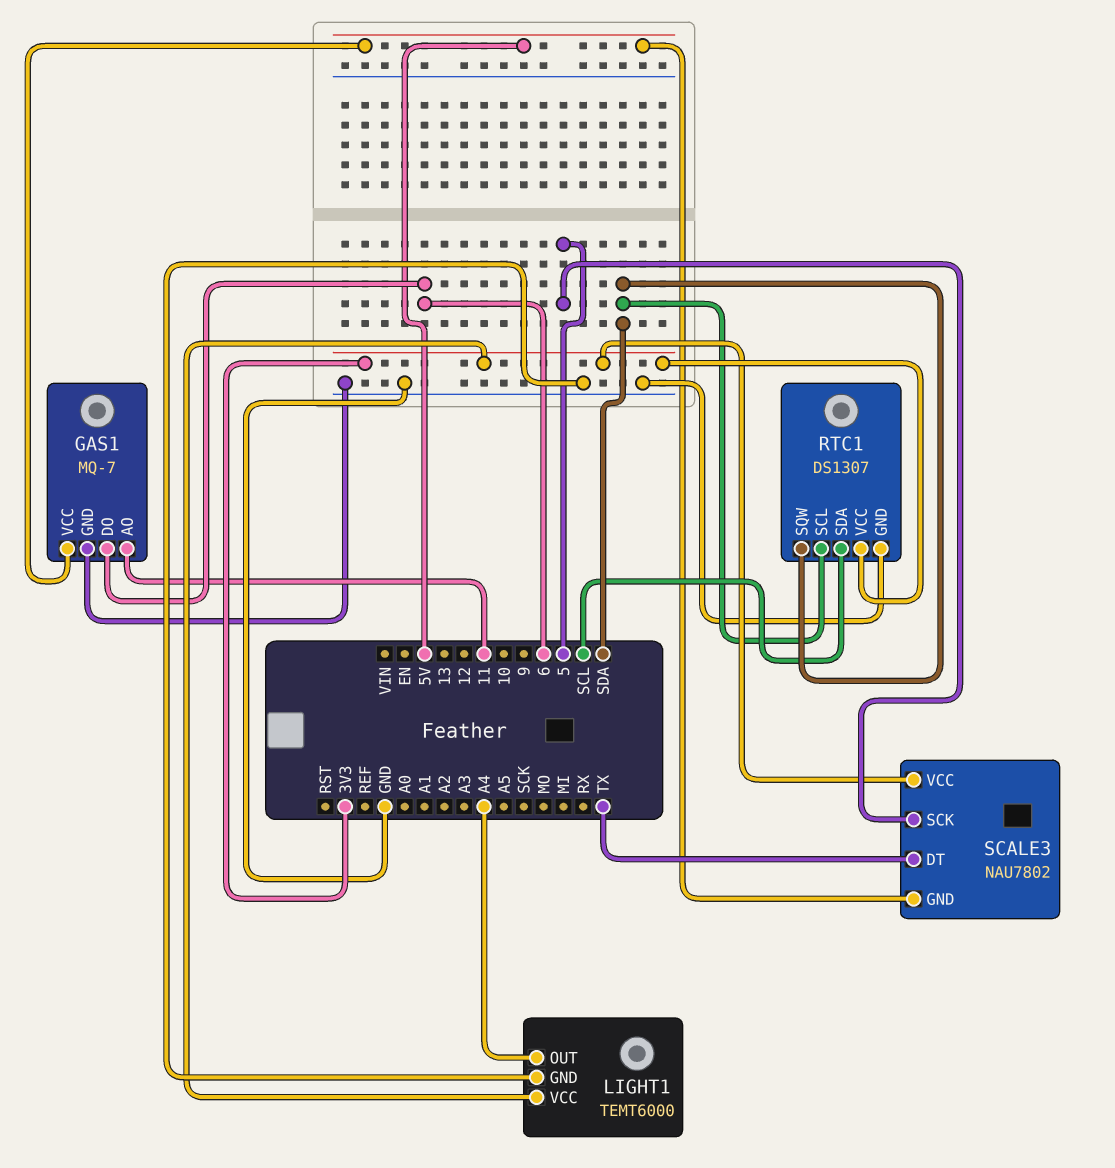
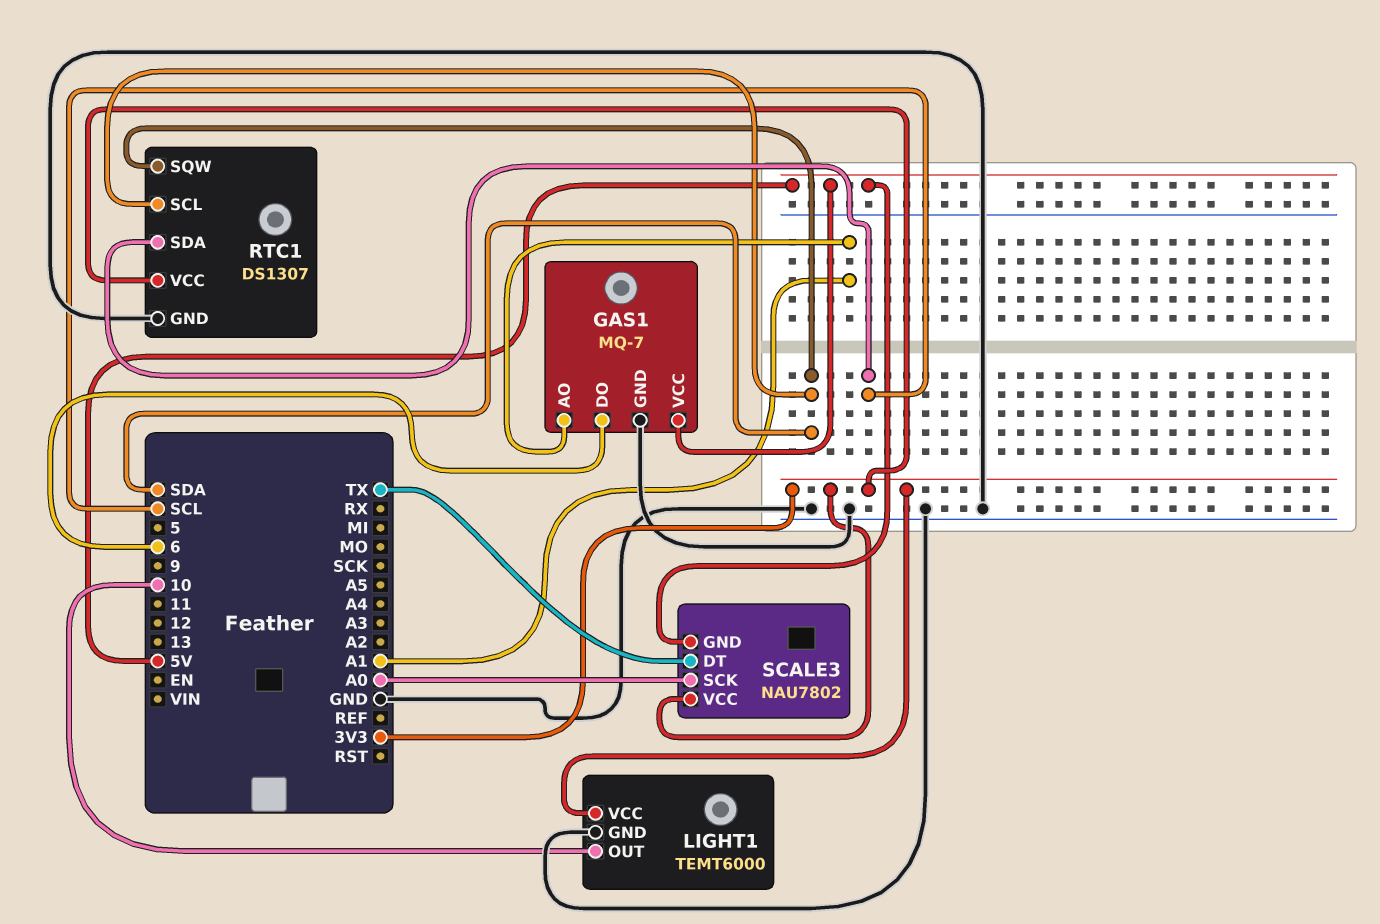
GAS1 pin AO: 11 -> A1
LIGHT1 pin OUT: A4 -> 10
SCALE3 pin SCK: 5 -> A0

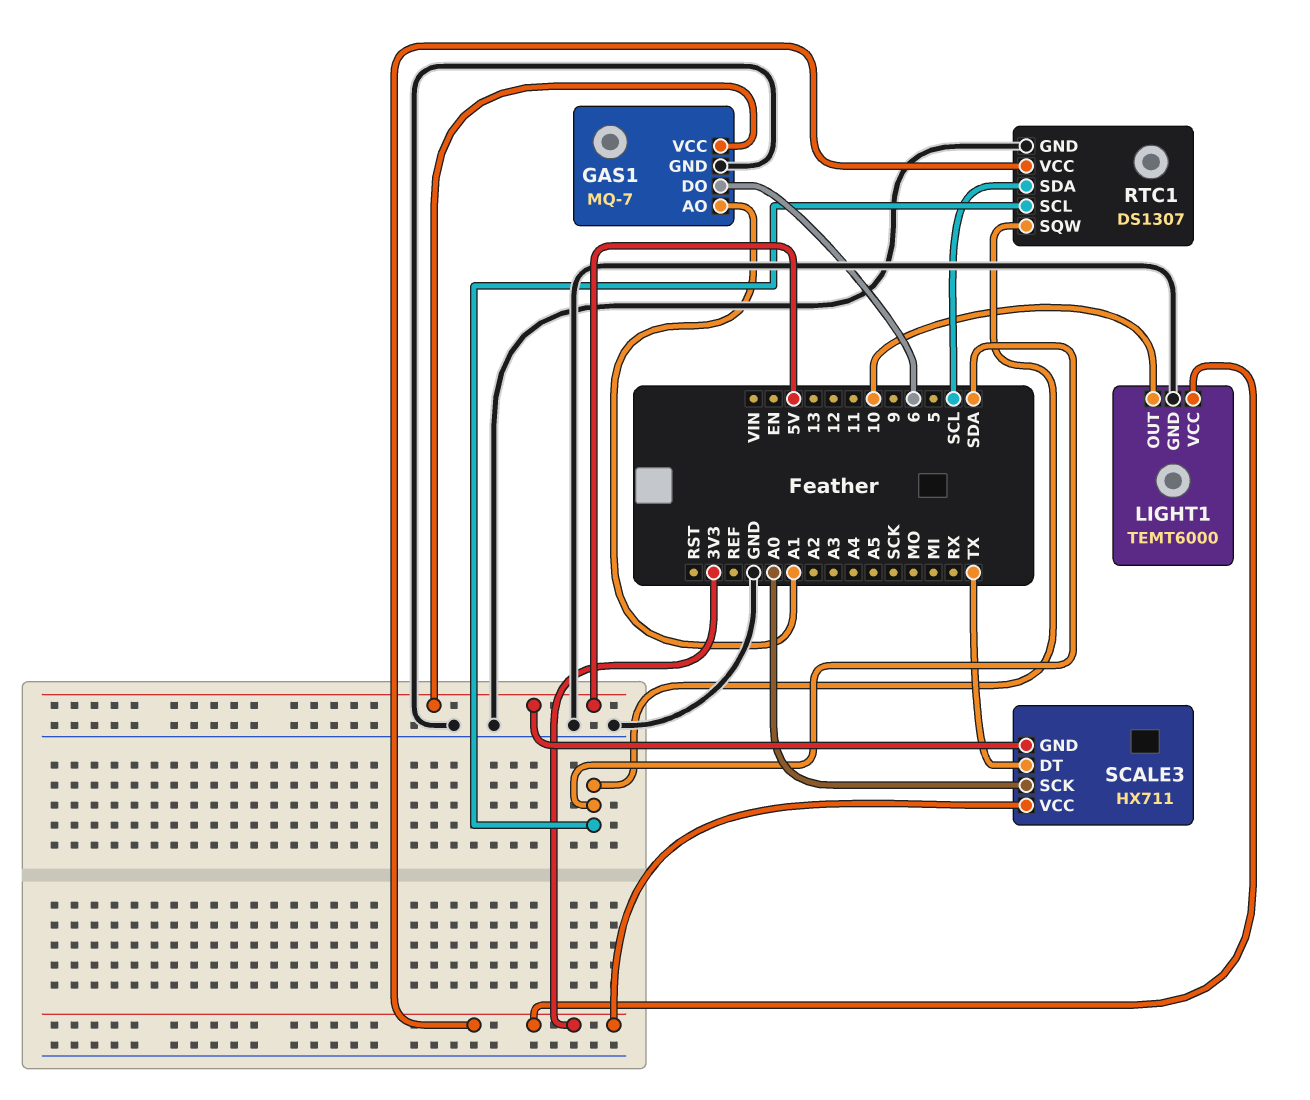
SCALE3: NAU7802 -> HX711

